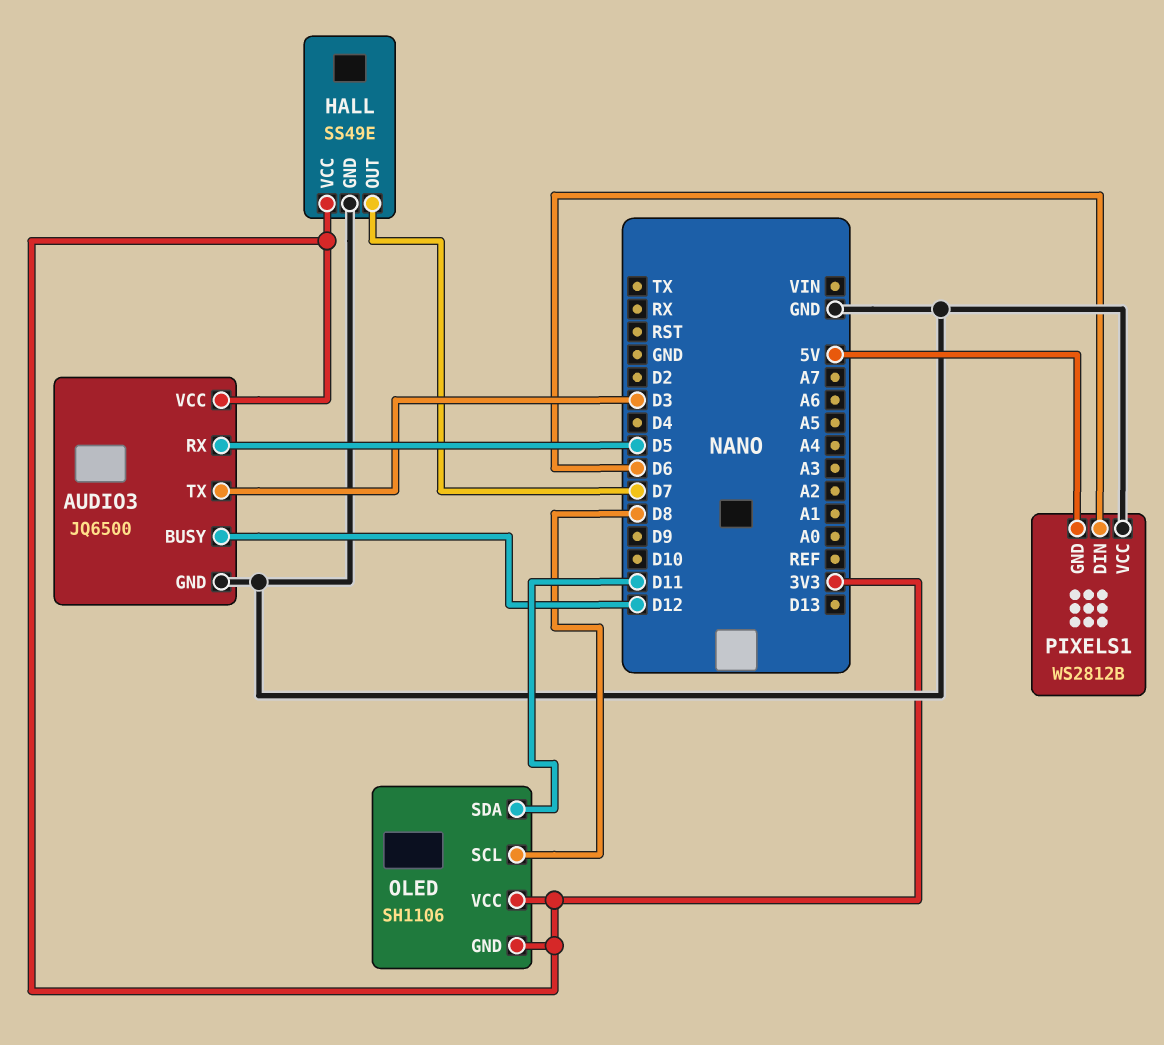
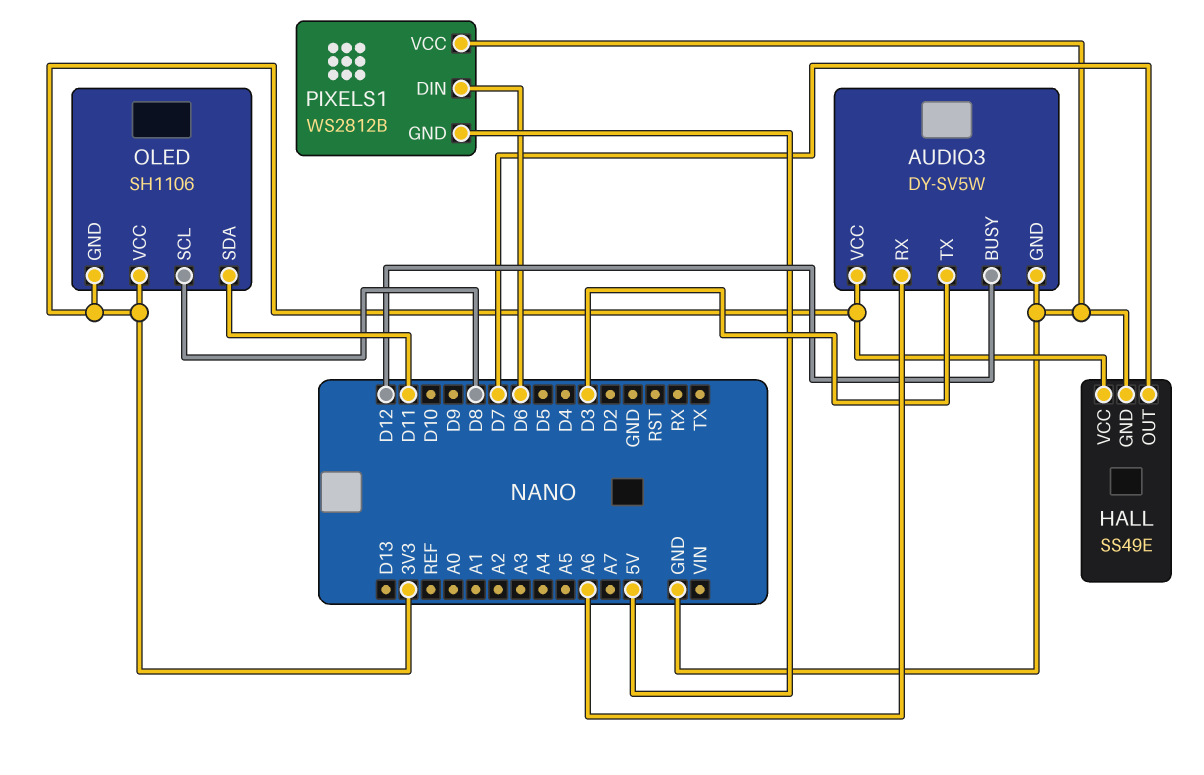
AUDIO3: JQ6500 -> DY-SV5W
AUDIO3 pin RX: D5 -> A6

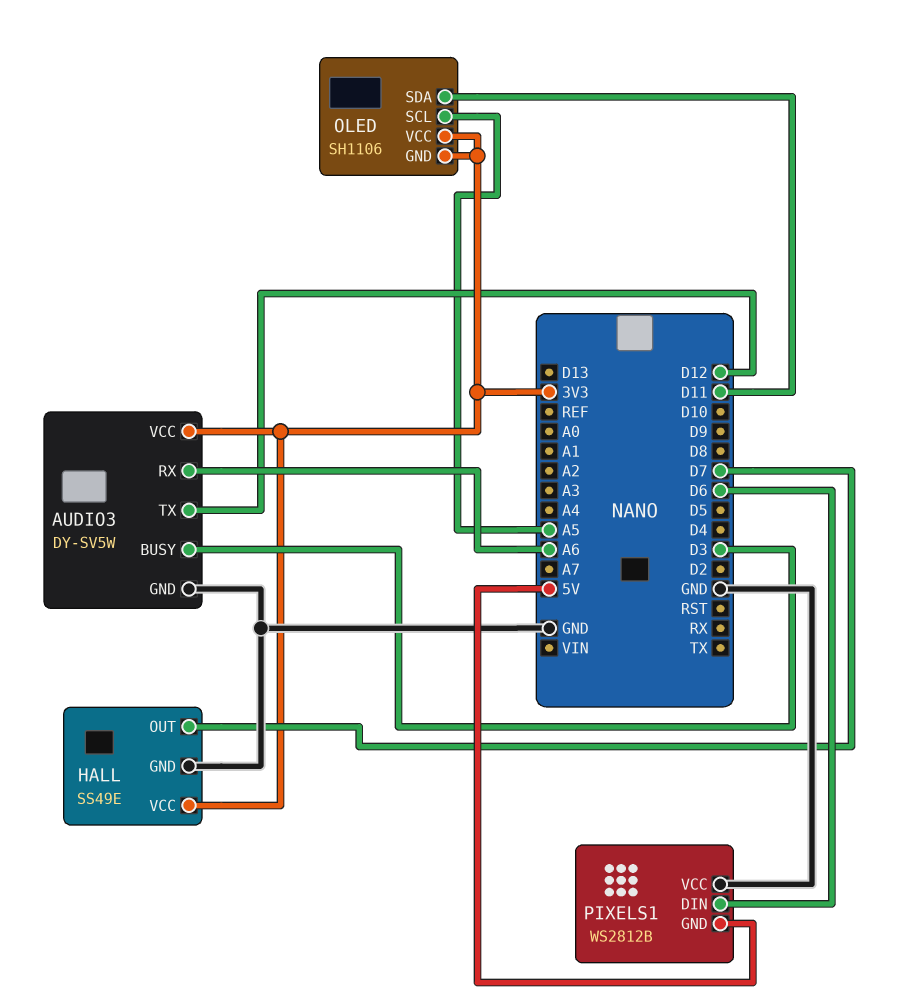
AUDIO3 pin BUSY: D12 -> D3
AUDIO3 pin TX: D3 -> D12
OLED pin SCL: D8 -> A5

